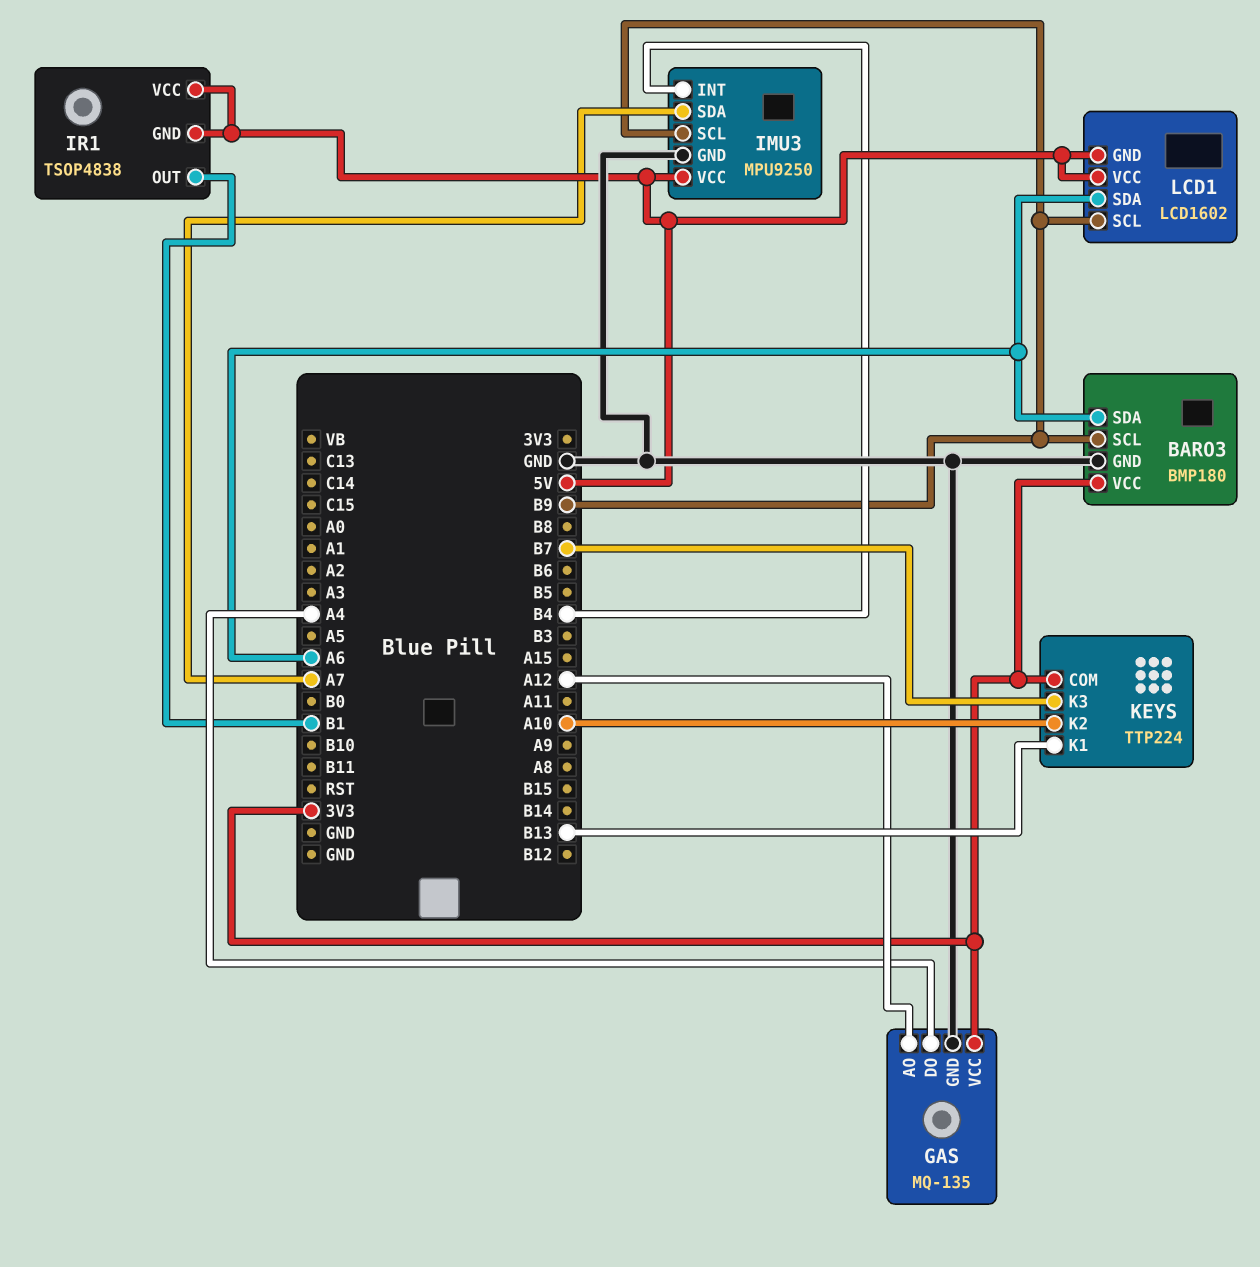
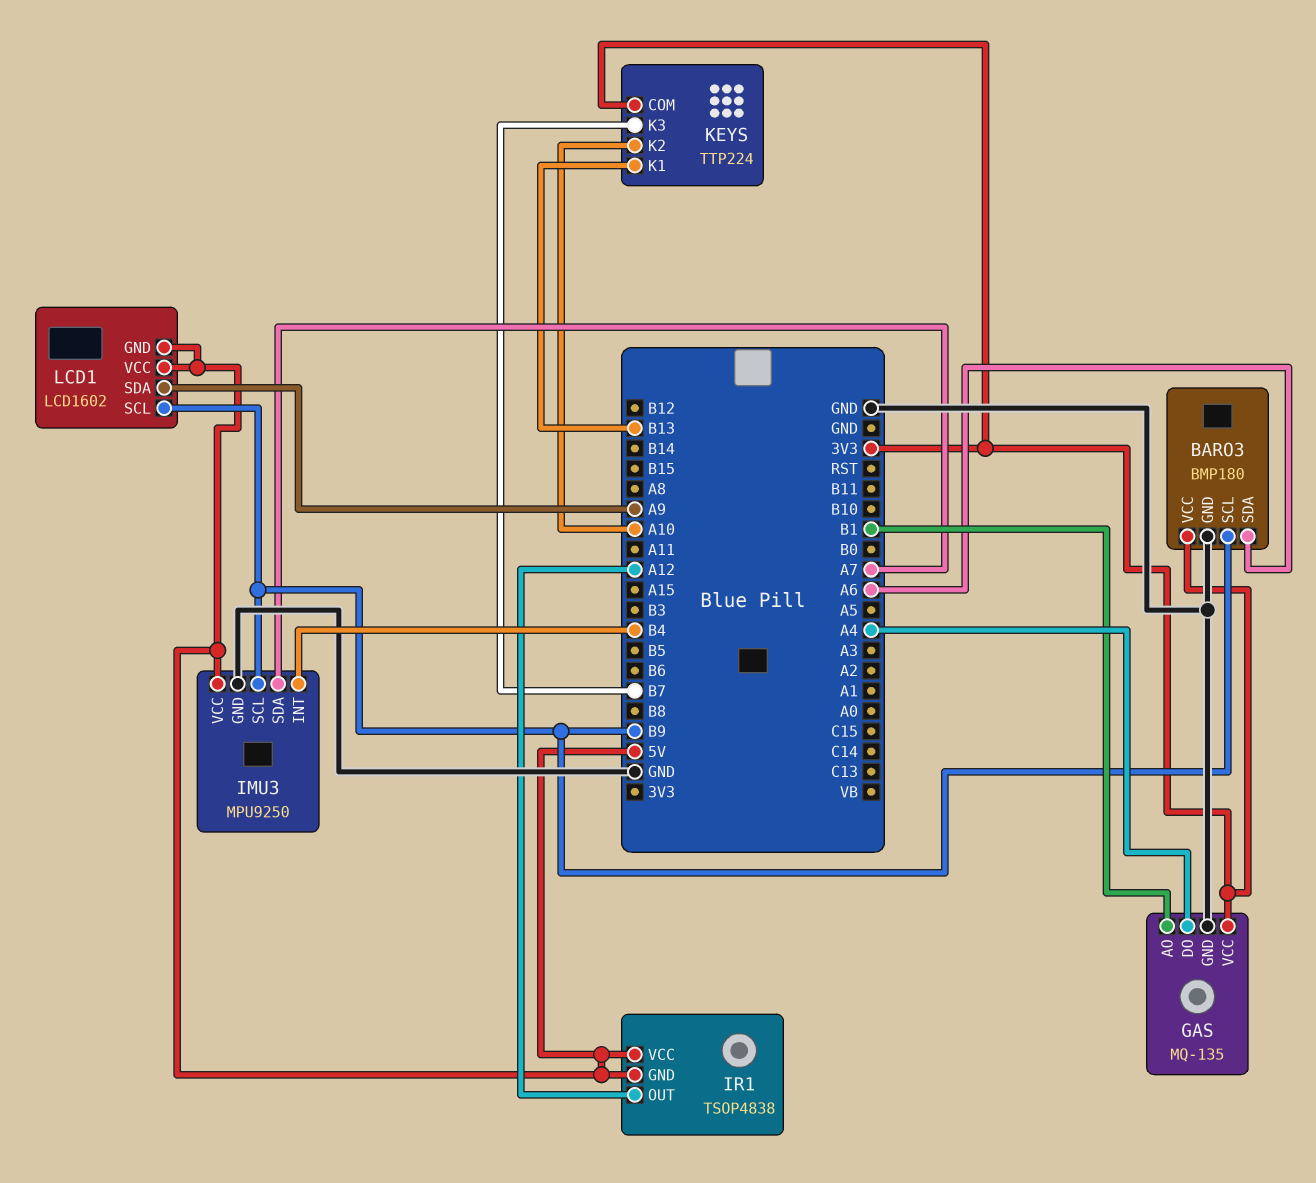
GAS pin AO: A12 -> B1
IR1 pin OUT: B1 -> A12
LCD1 pin SDA: A6 -> A9

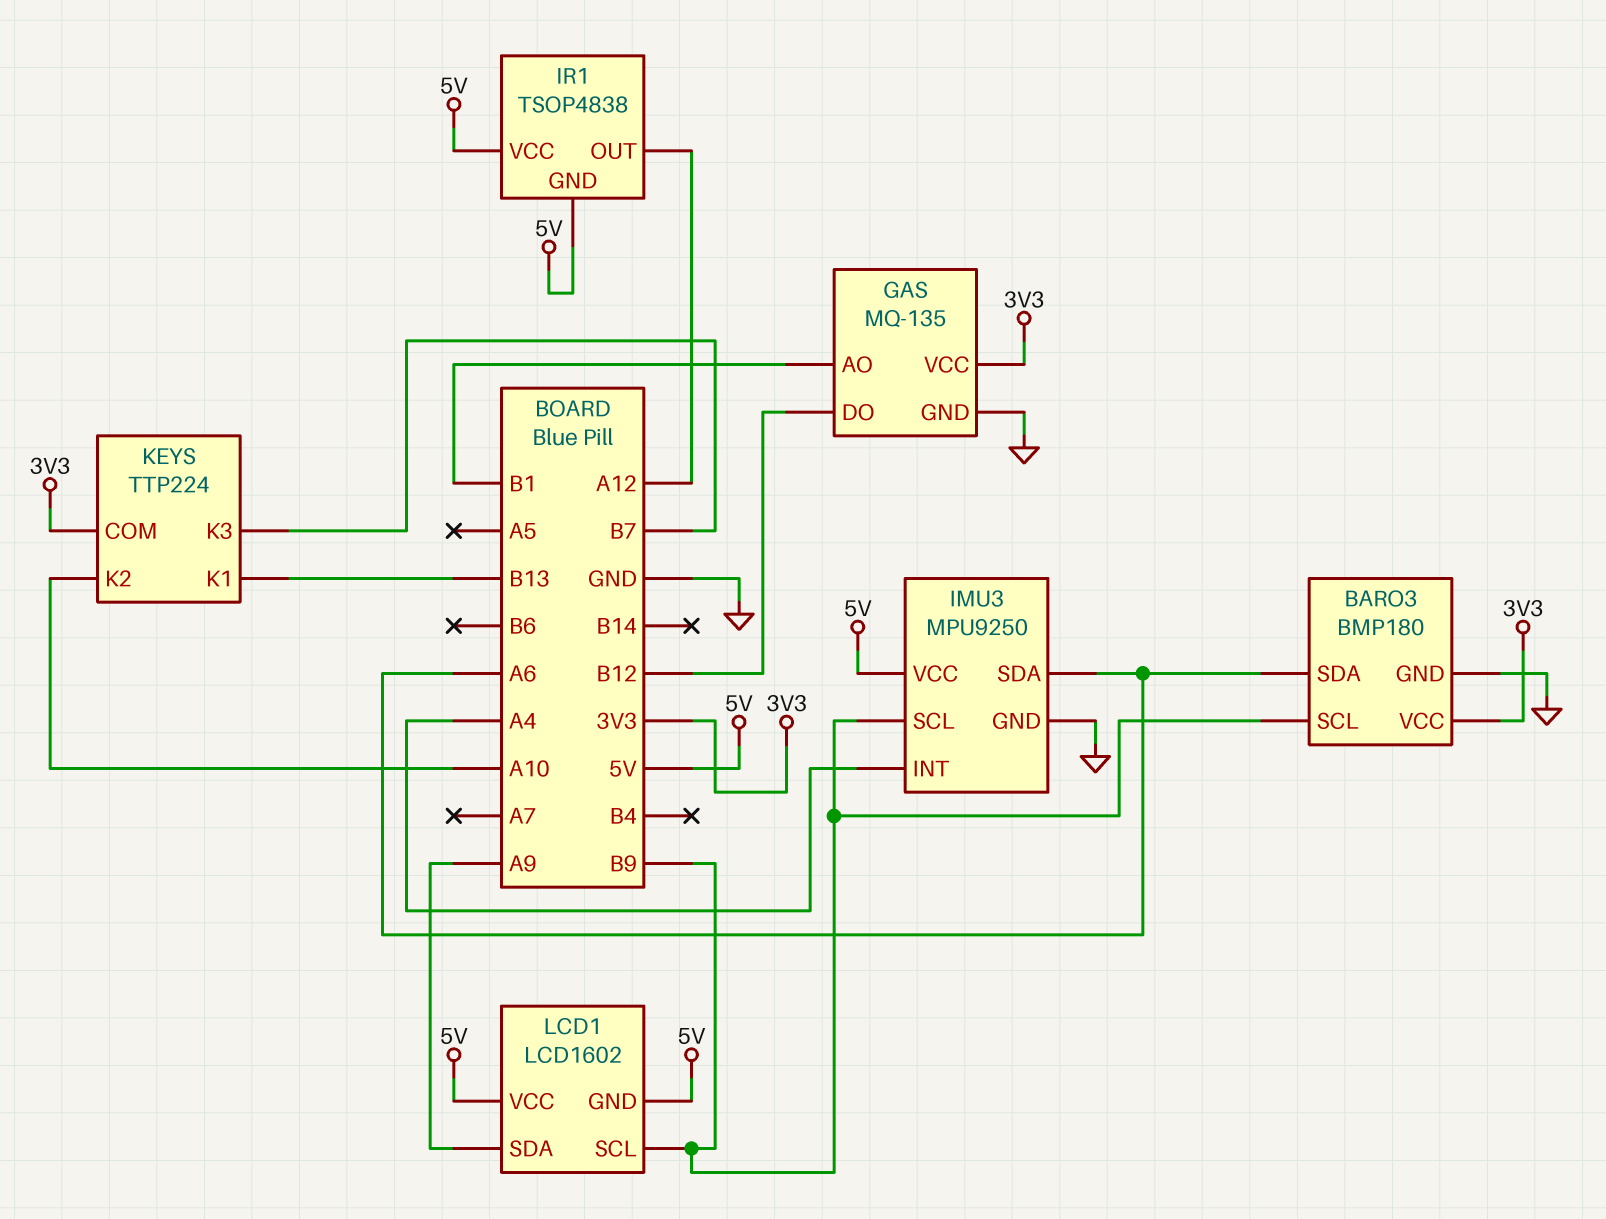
GAS pin DO: A4 -> B12
IMU3 pin INT: B4 -> A4
IMU3 pin SDA: A7 -> A6

